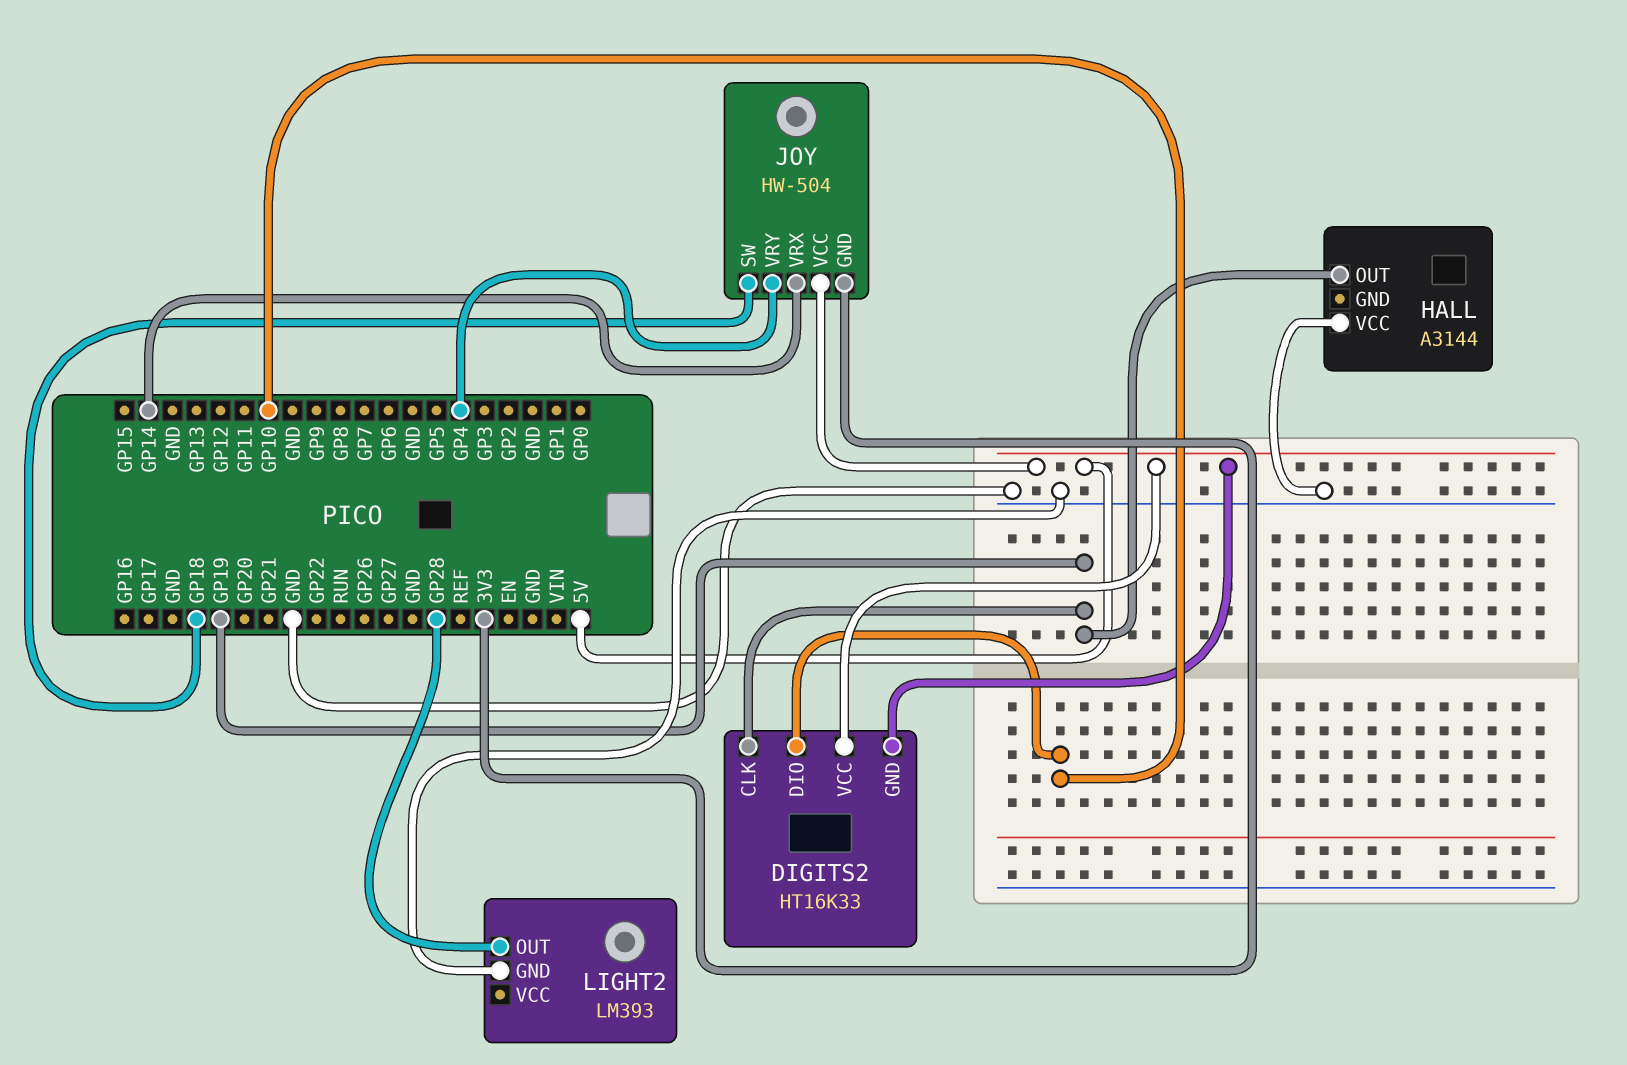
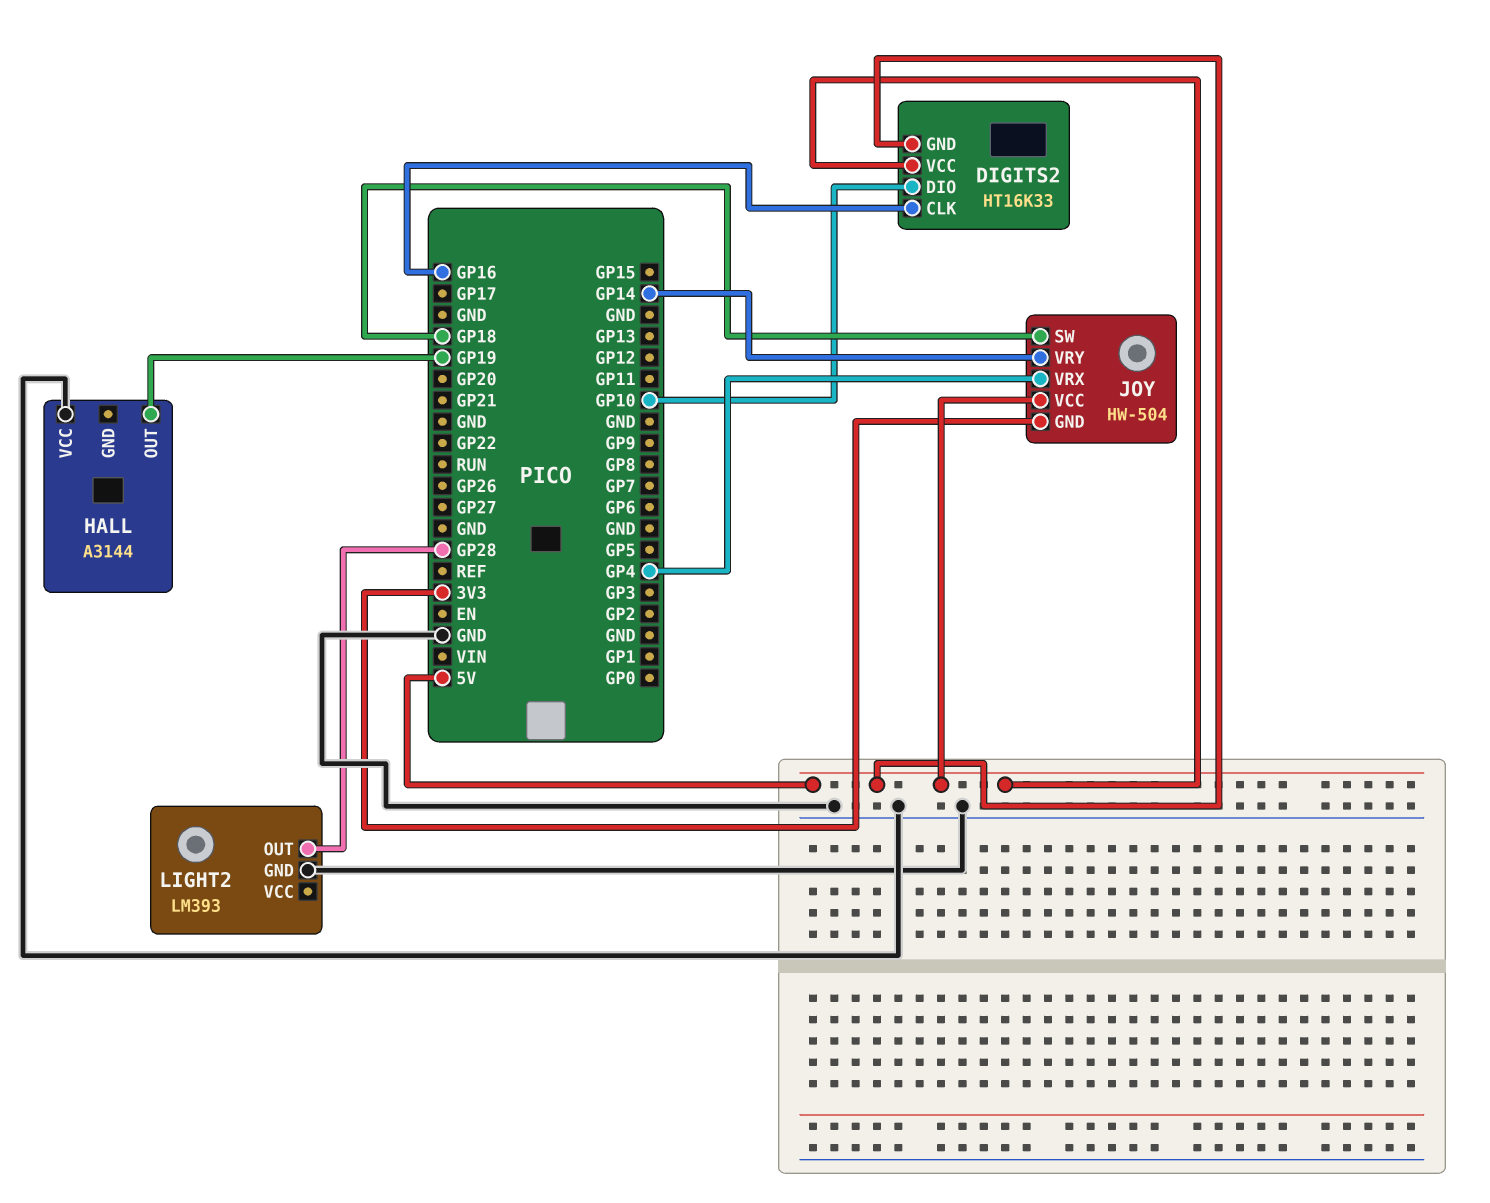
DIGITS2 pin CLK: GP19 -> GP16
JOY pin VRX: GP14 -> GP4
JOY pin VRY: GP4 -> GP14

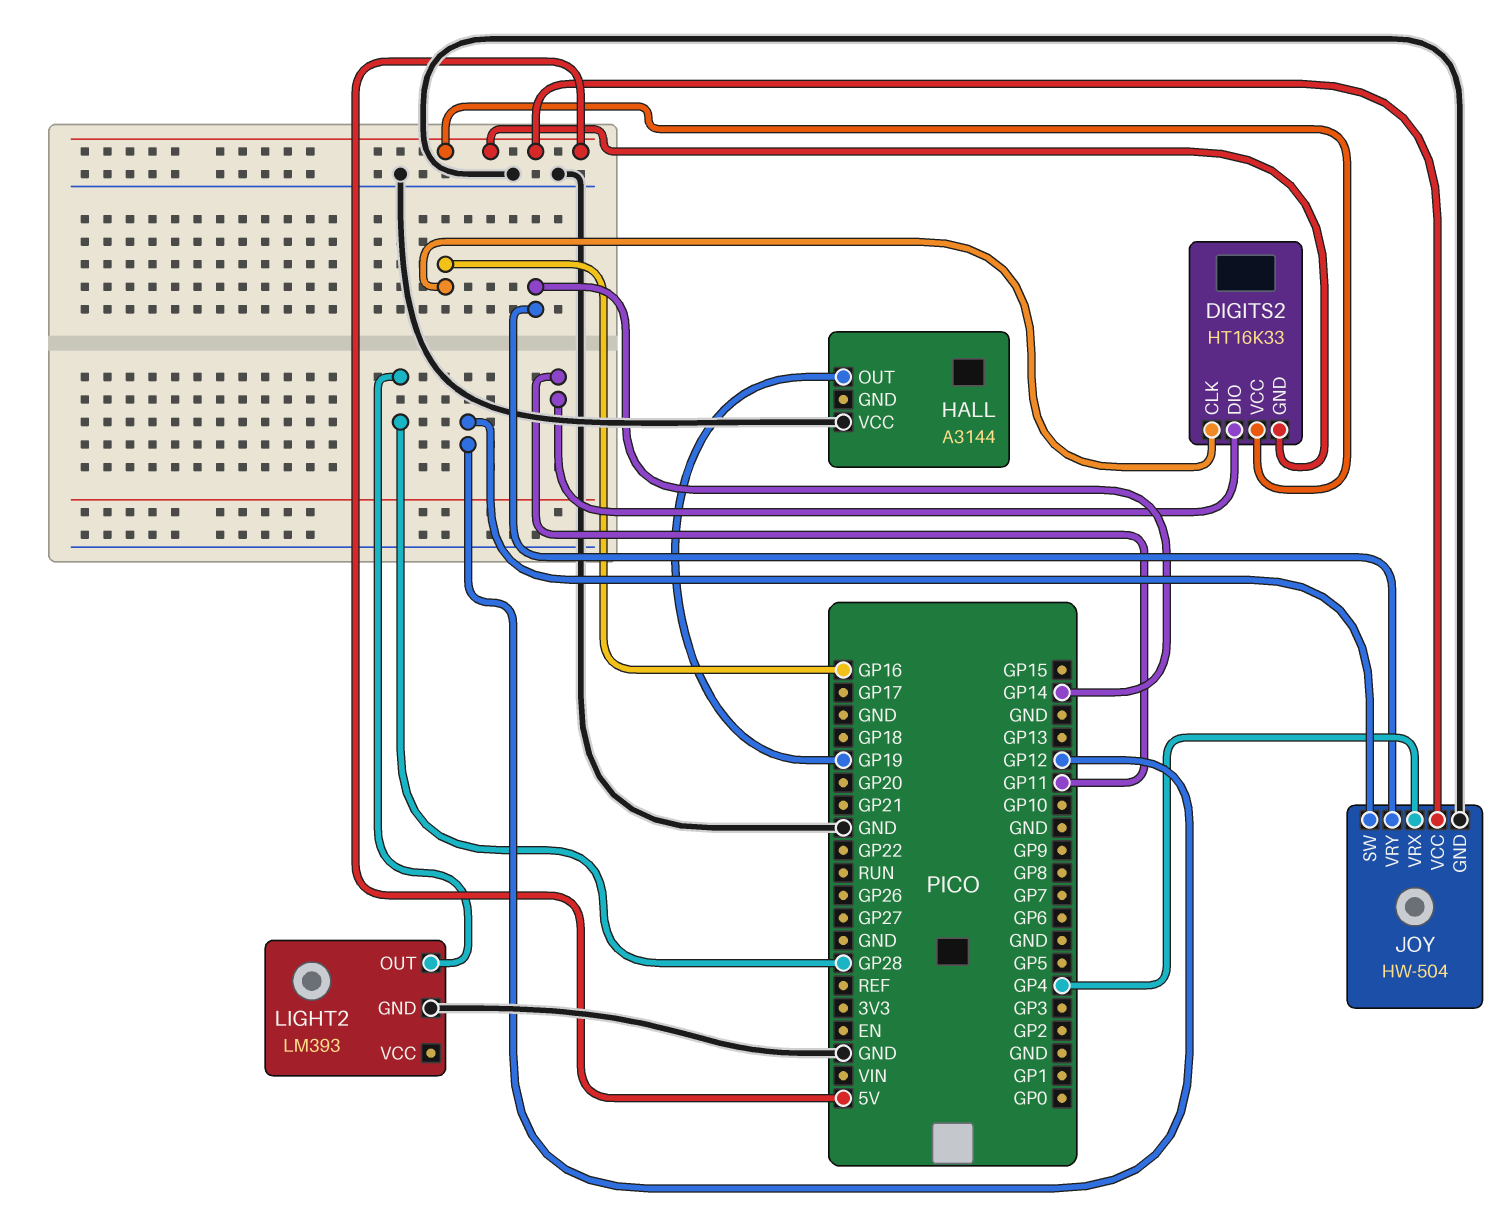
DIGITS2 pin DIO: GP10 -> GP11
JOY pin GND: 3V3 -> GND
JOY pin SW: GP18 -> GP12

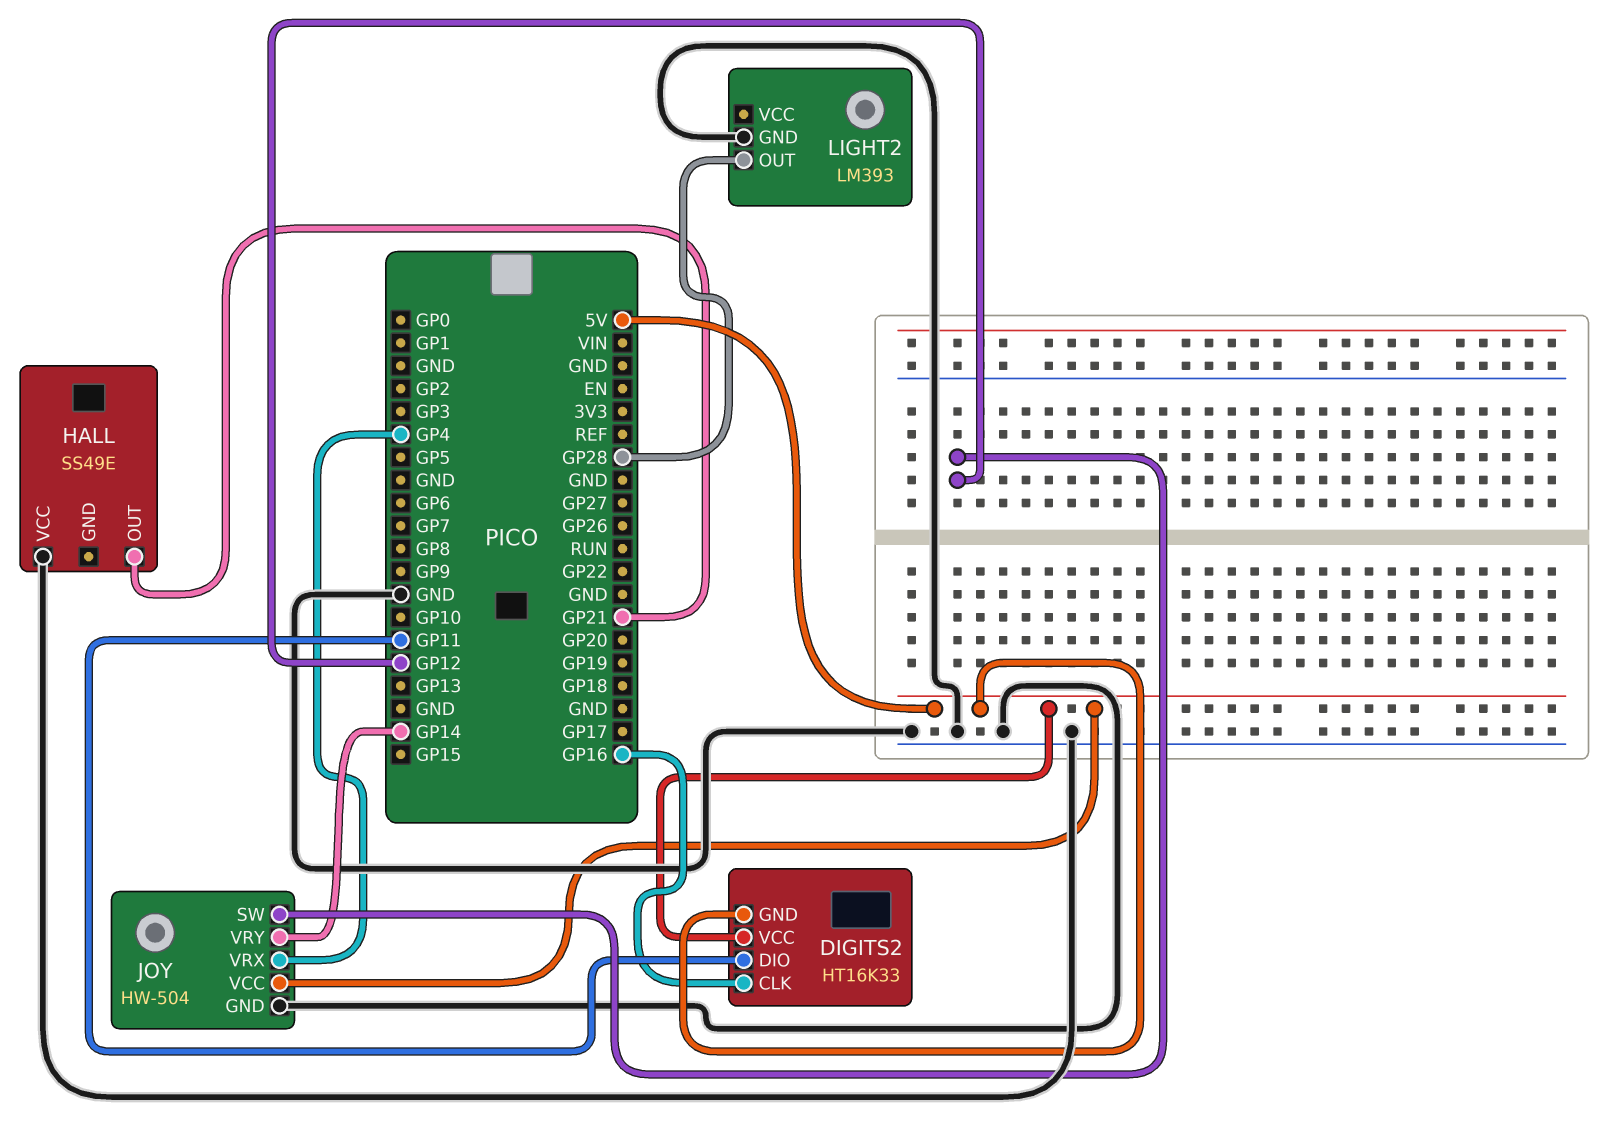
HALL: A3144 -> SS49E
HALL pin OUT: GP19 -> GP21

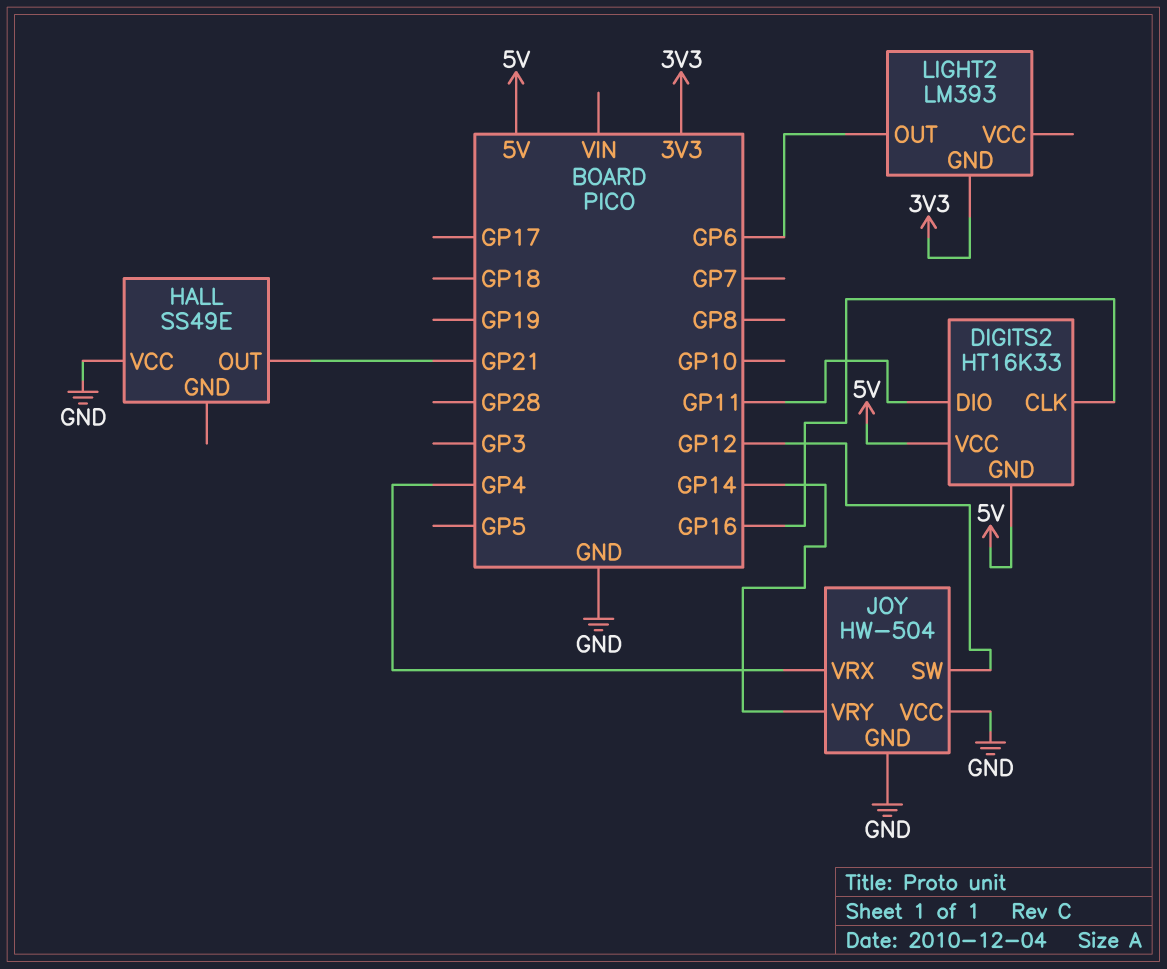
JOY pin VCC: 5V -> GND
LIGHT2 pin GND: GND -> 3V3
LIGHT2 pin OUT: GP28 -> GP6

